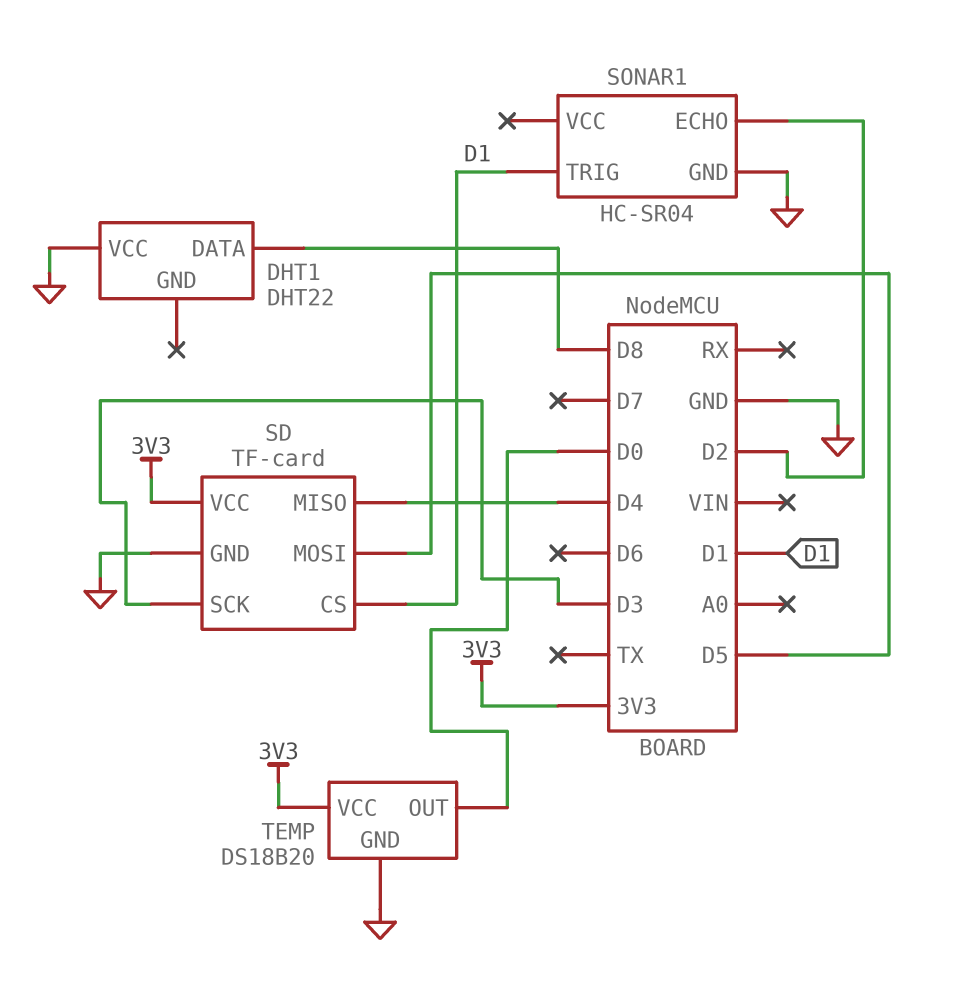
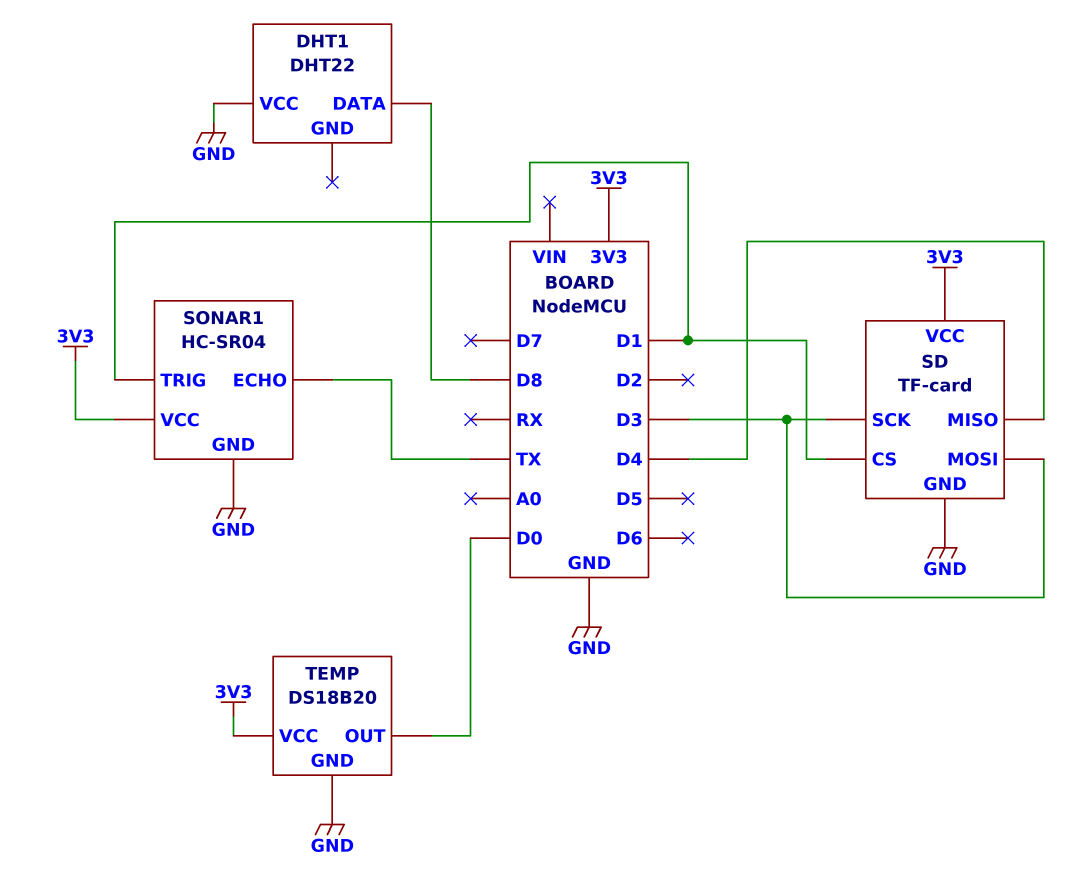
SD pin MOSI: D5 -> D3
SONAR1 pin ECHO: D2 -> TX
SONAR1 pin VCC: none -> 3V3

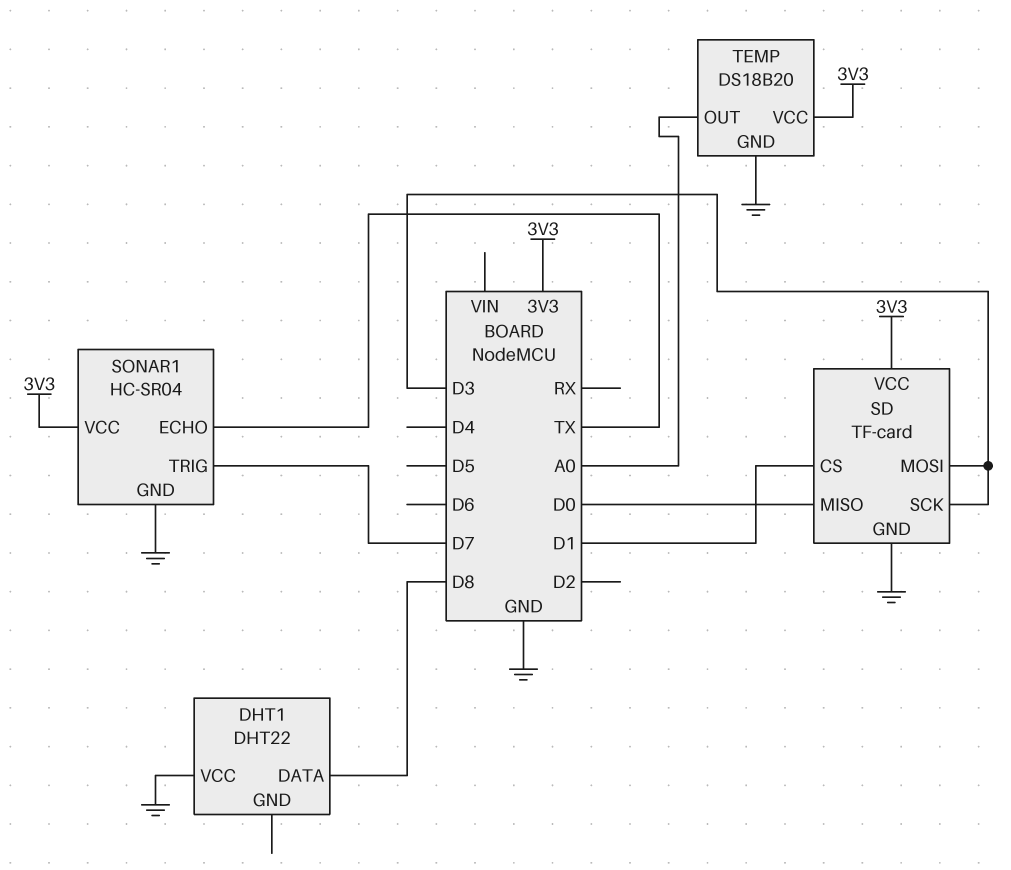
SD pin MISO: D4 -> D0
SONAR1 pin TRIG: D1 -> D7
TEMP pin OUT: D0 -> A0

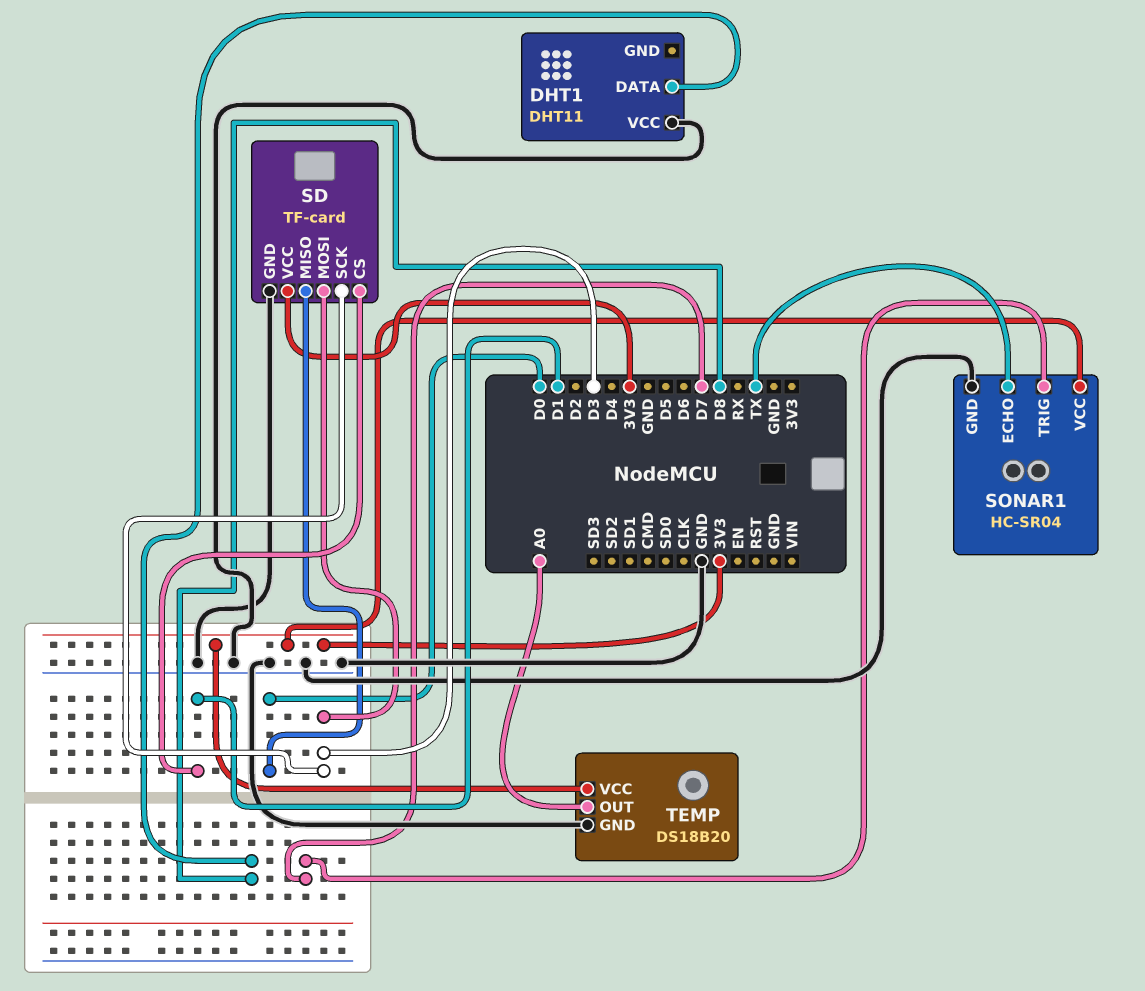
DHT1: DHT22 -> DHT11

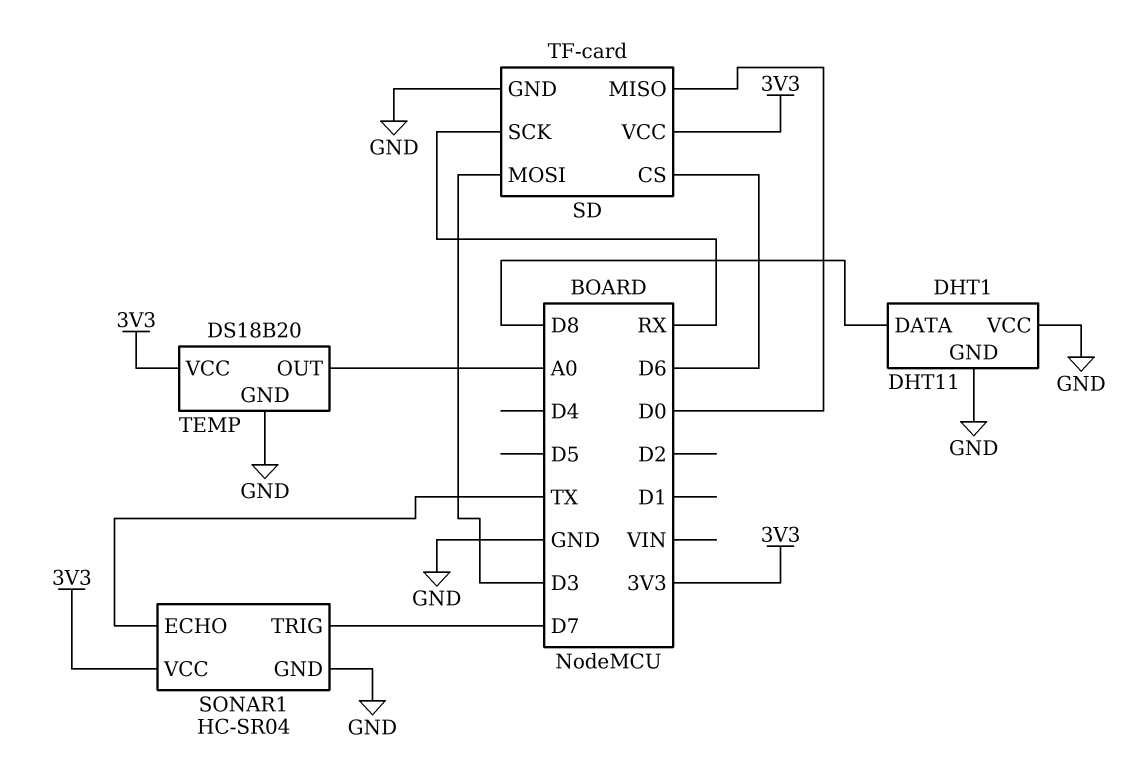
DHT1 pin GND: none -> GND
SD pin CS: D1 -> D6
SD pin SCK: D3 -> RX

